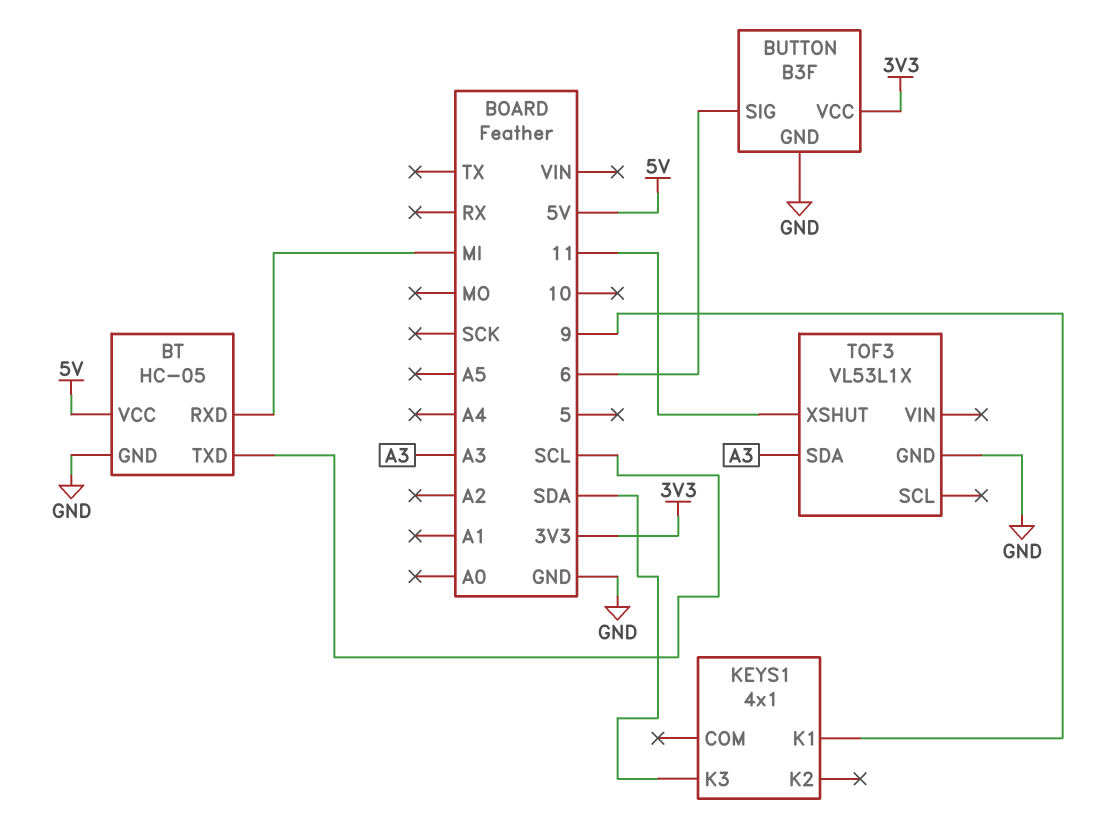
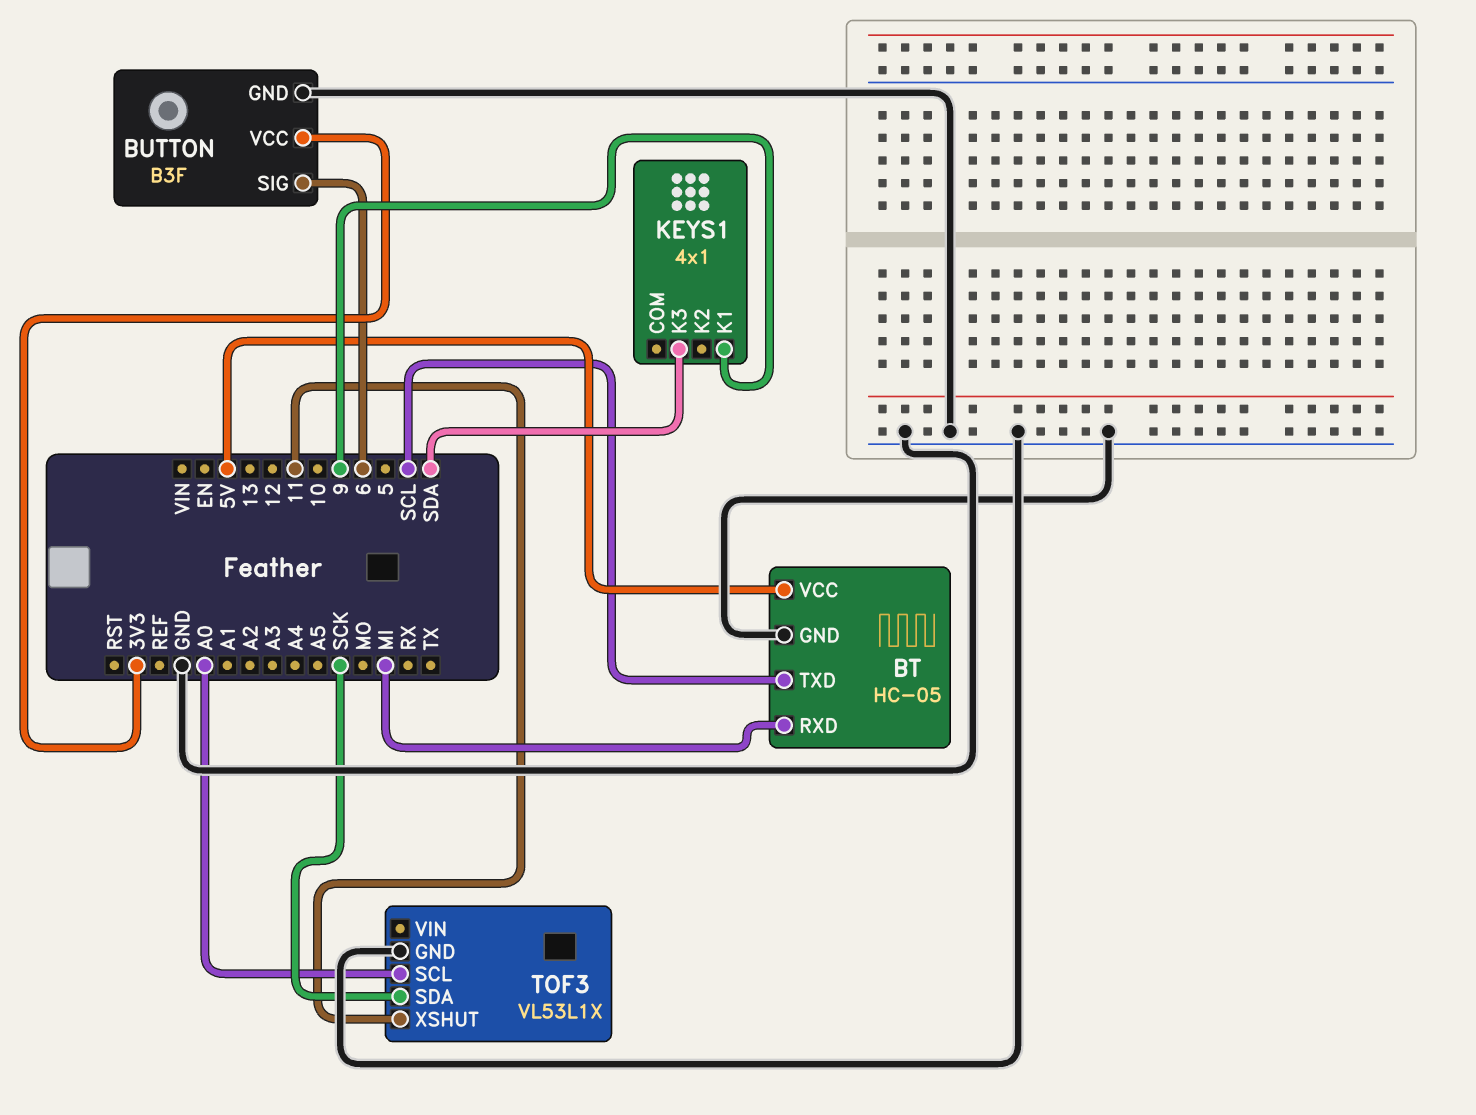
TOF3 pin SCL: none -> A0
TOF3 pin SDA: A3 -> SCK

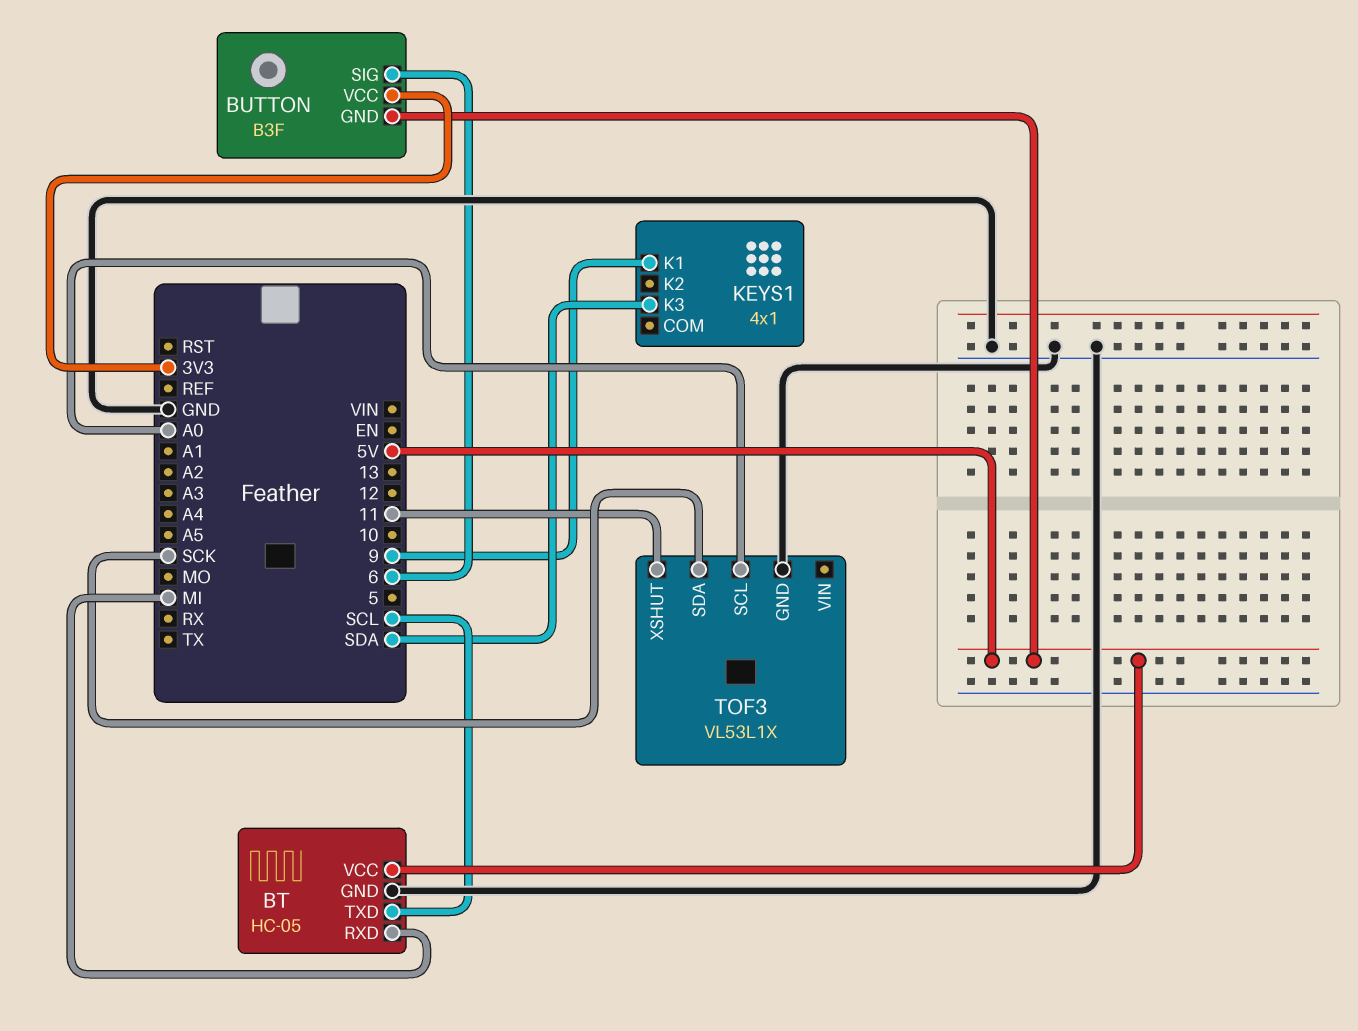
BUTTON pin GND: GND -> 5V

